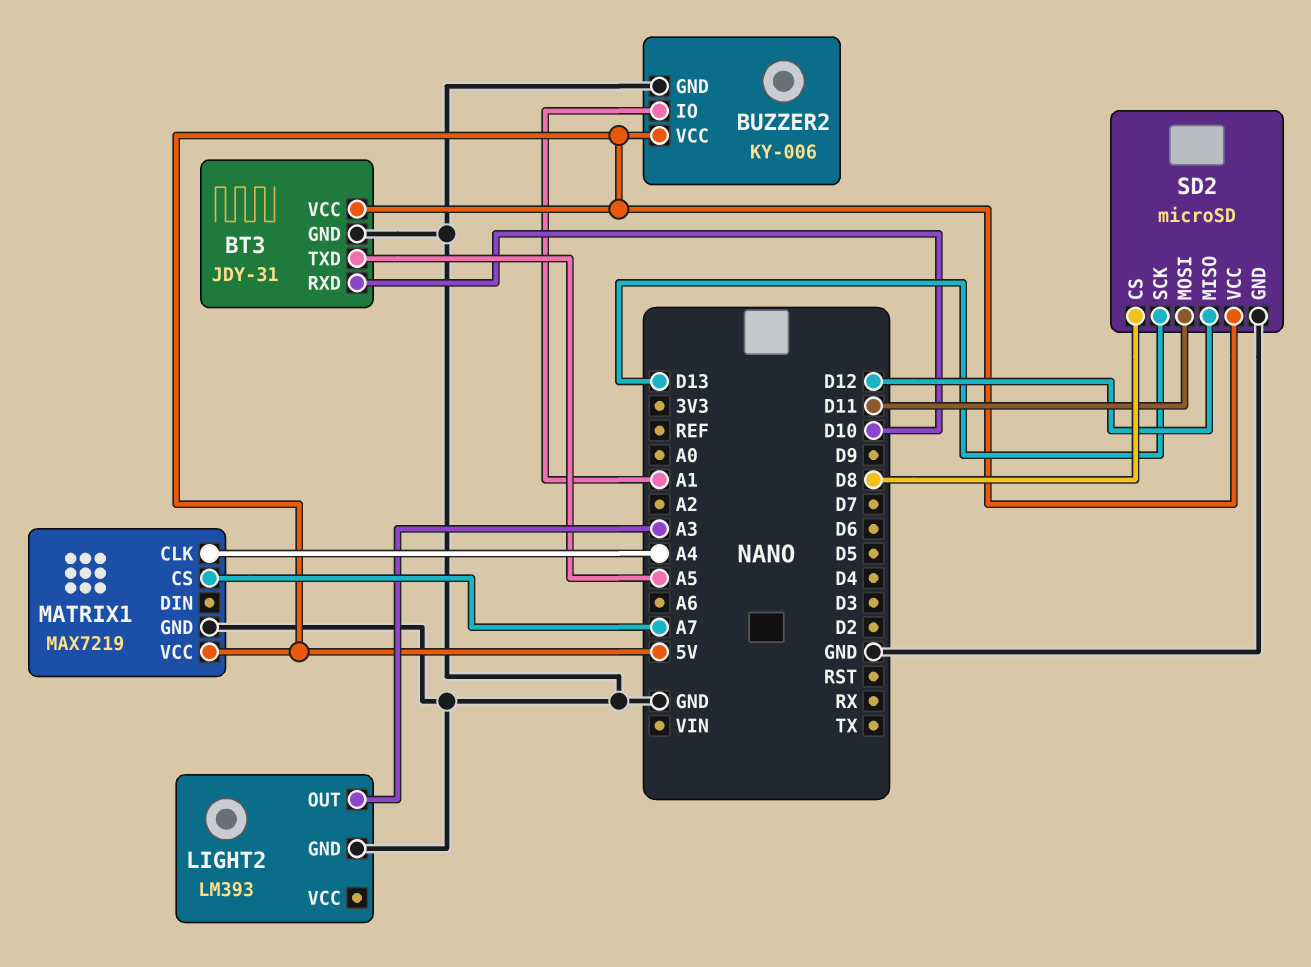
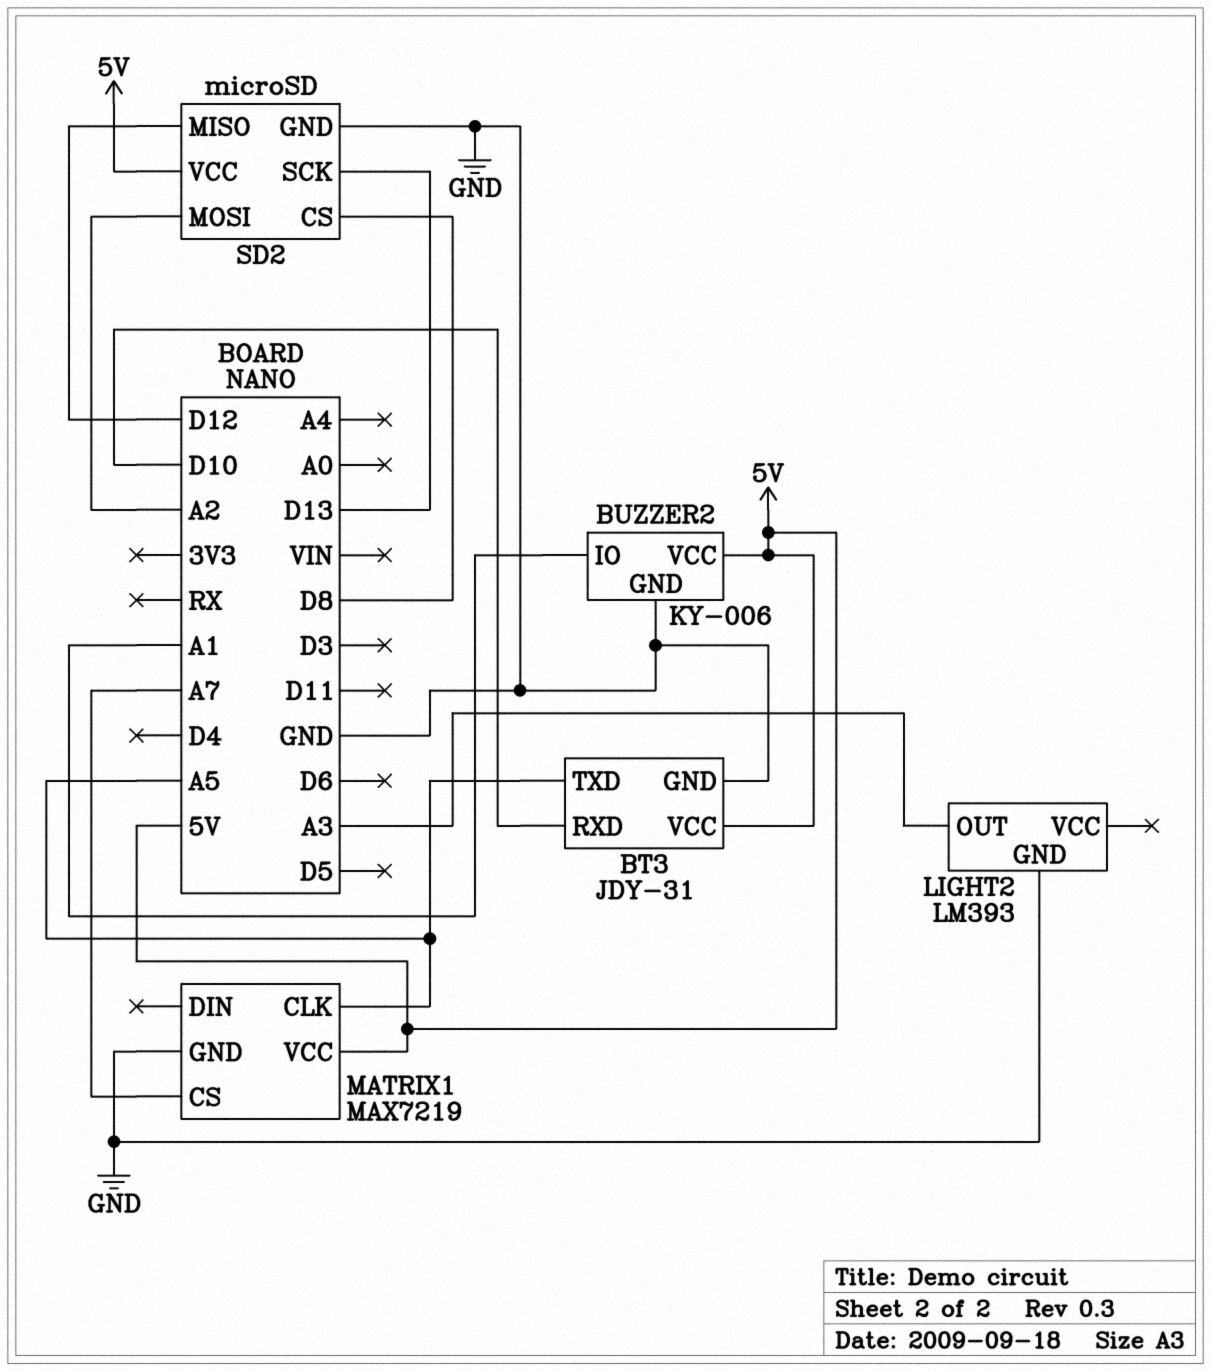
MATRIX1 pin CLK: A4 -> A5
SD2 pin MOSI: D11 -> A2

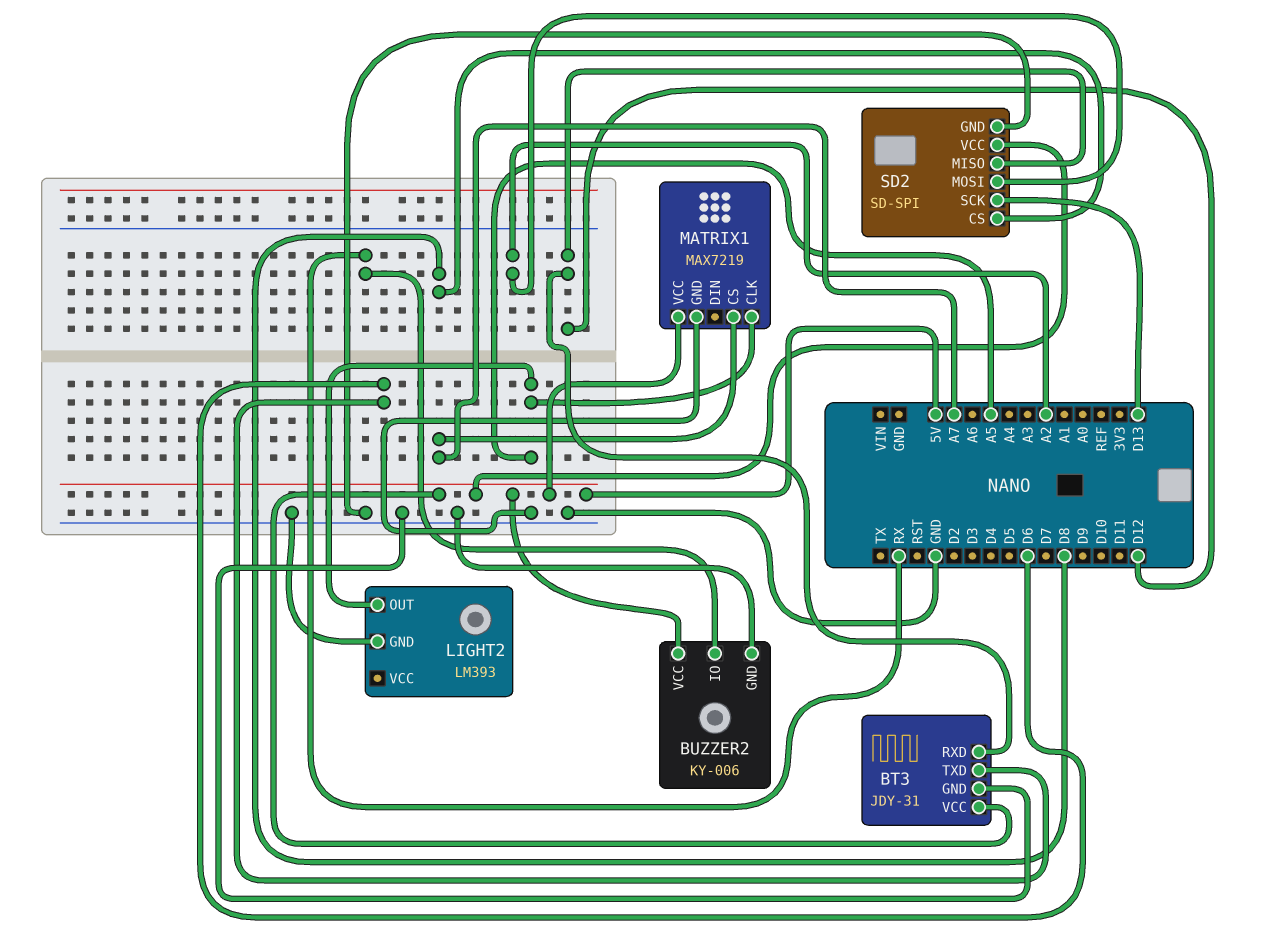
BT3 pin RXD: D10 -> D12
BT3 pin TXD: A5 -> D6
BUZZER2 pin IO: A1 -> RX
LIGHT2 pin OUT: A3 -> A5
SD2: microSD -> SD-SPI

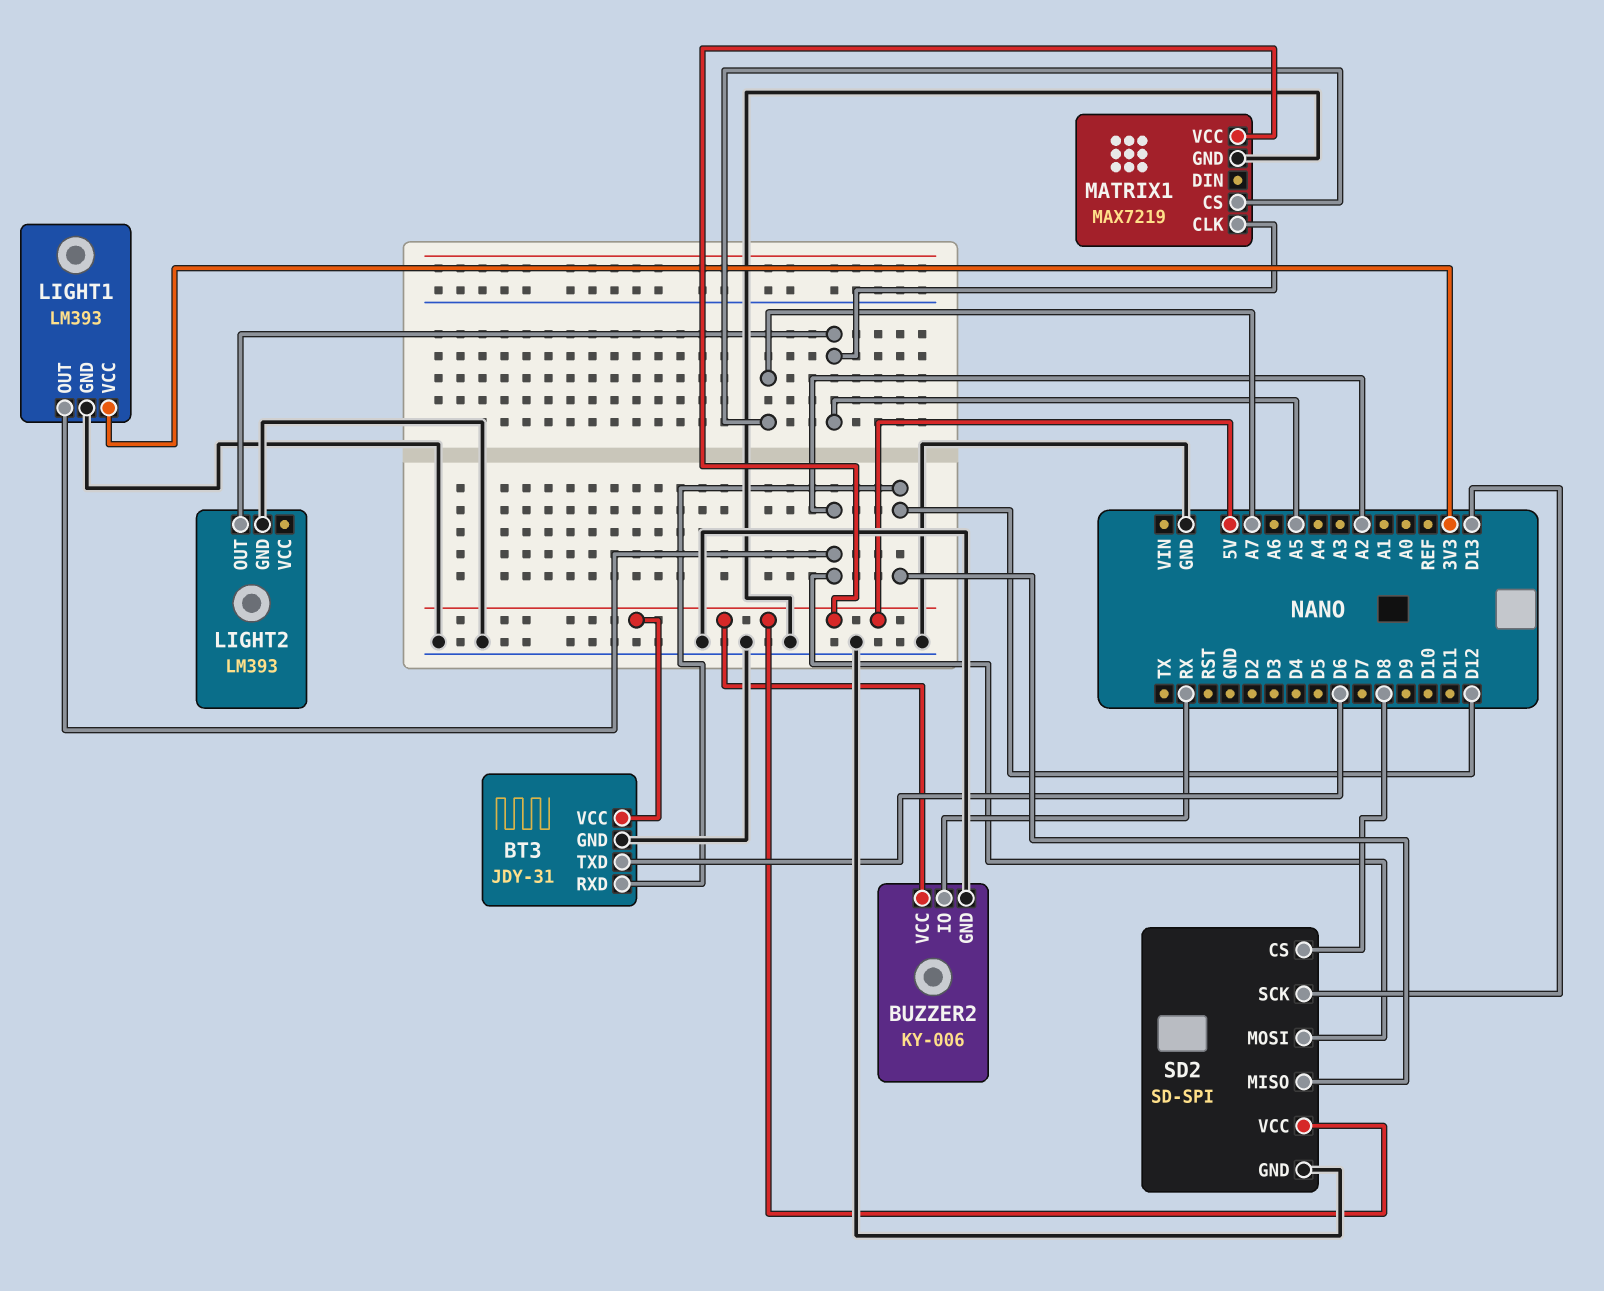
LIGHT1: none -> LM393
LIGHT1 pin GND: none -> GND
LIGHT1 pin OUT: none -> A2
LIGHT1 pin VCC: none -> 3V3

